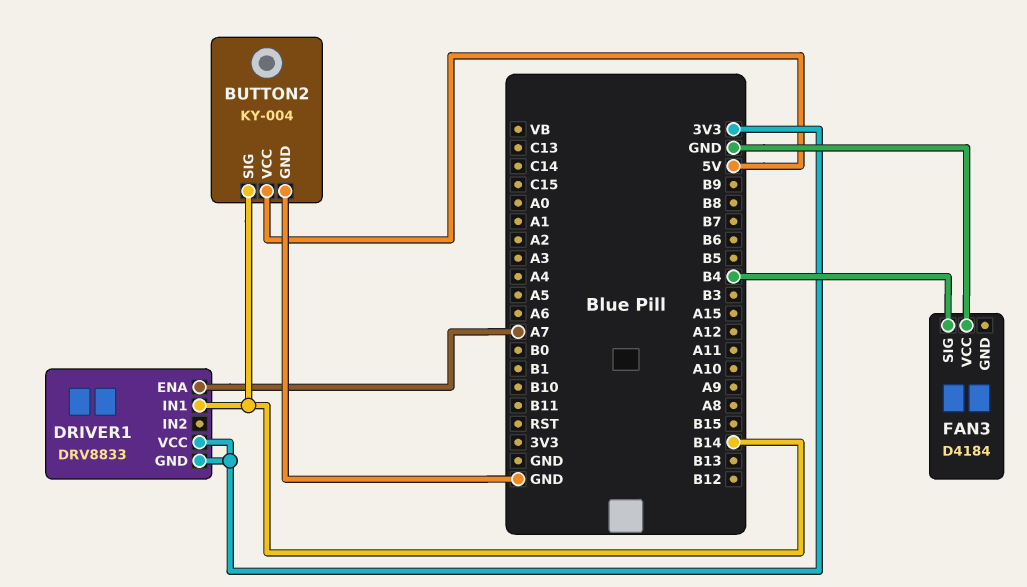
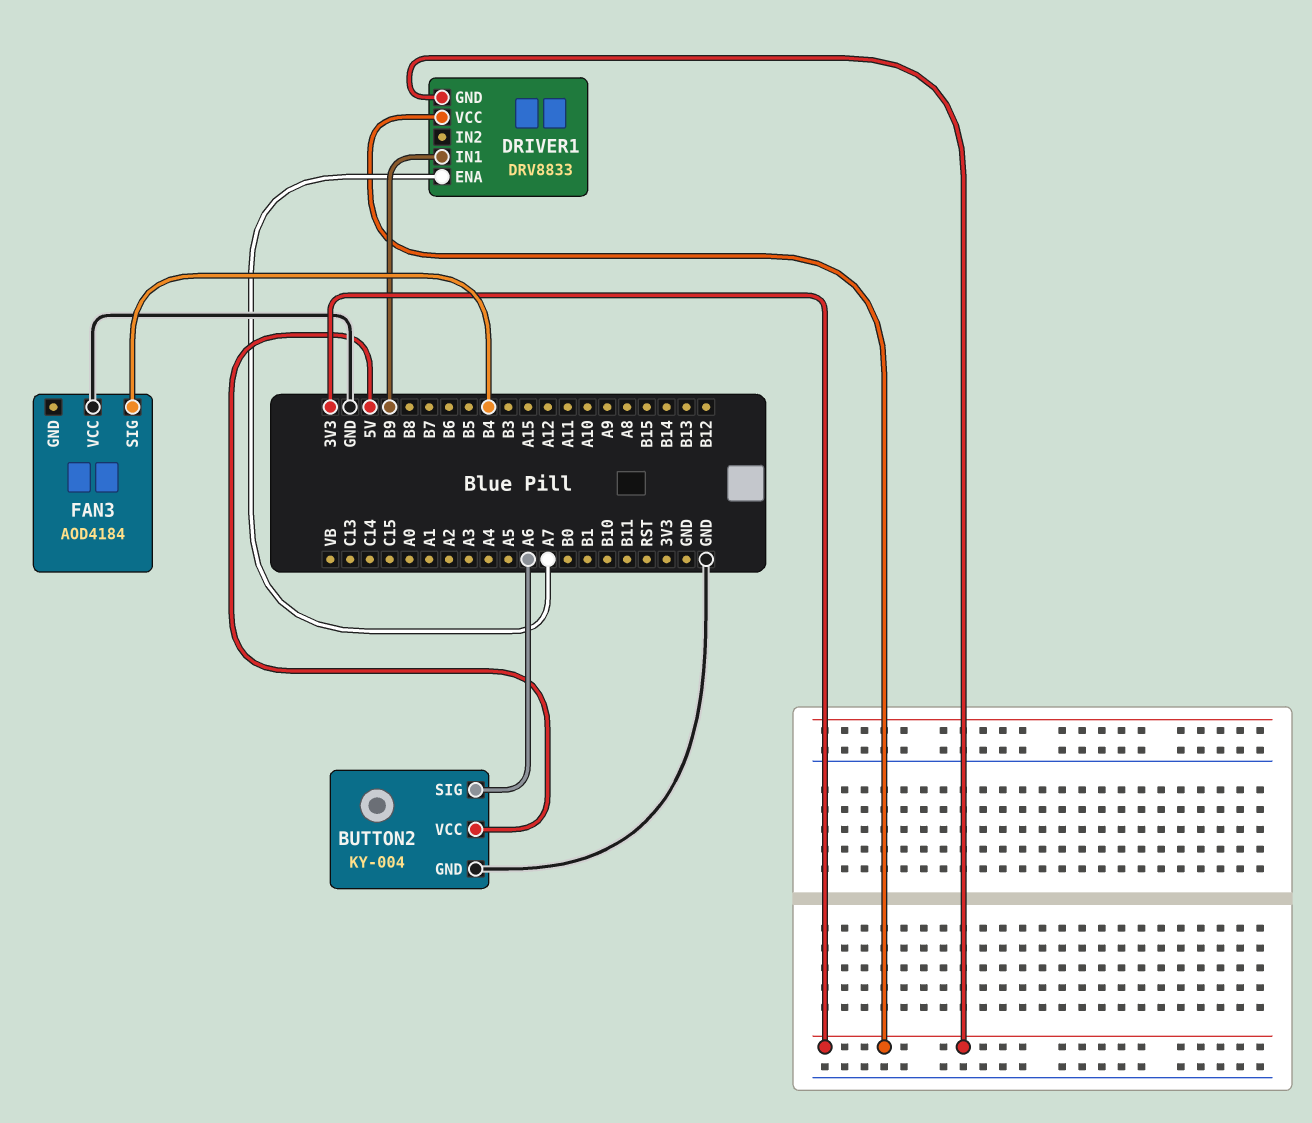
BUTTON2 pin SIG: B14 -> A6
DRIVER1 pin IN1: B14 -> B9
FAN3: D4184 -> AOD4184

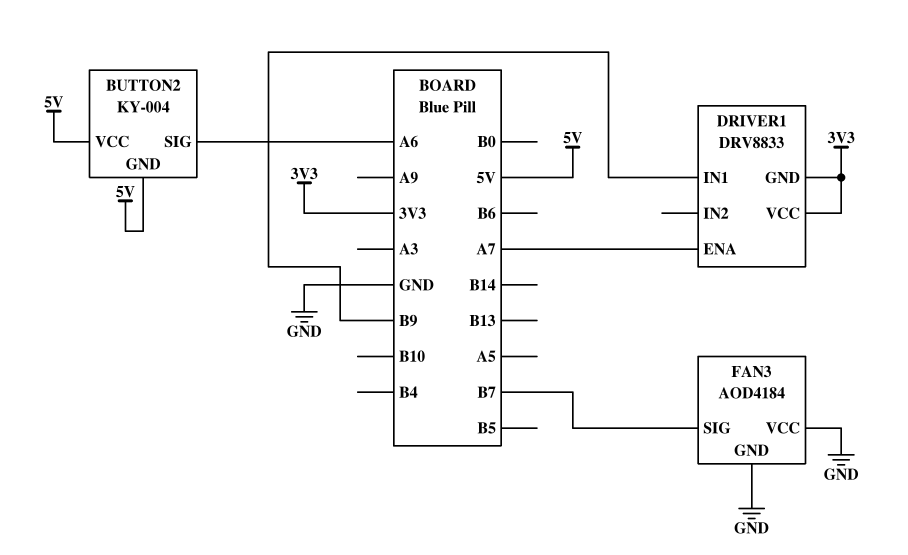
BUTTON2 pin GND: GND -> 5V
FAN3 pin GND: none -> GND
FAN3 pin SIG: B4 -> B7

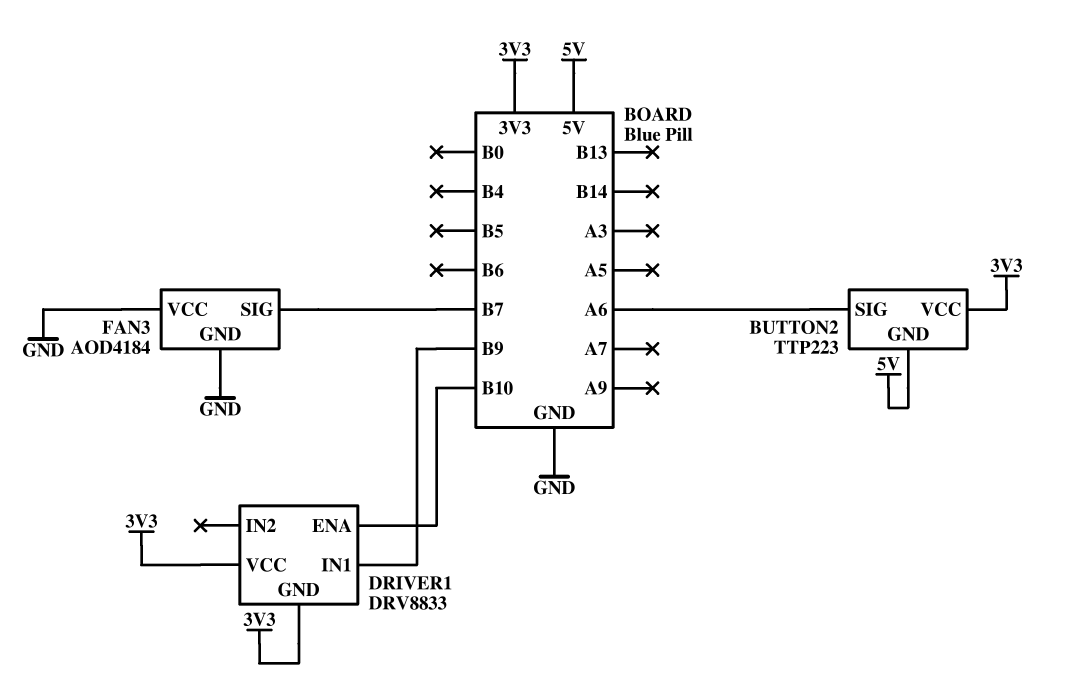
BUTTON2: KY-004 -> TTP223
BUTTON2 pin VCC: 5V -> 3V3
DRIVER1 pin ENA: A7 -> B10

